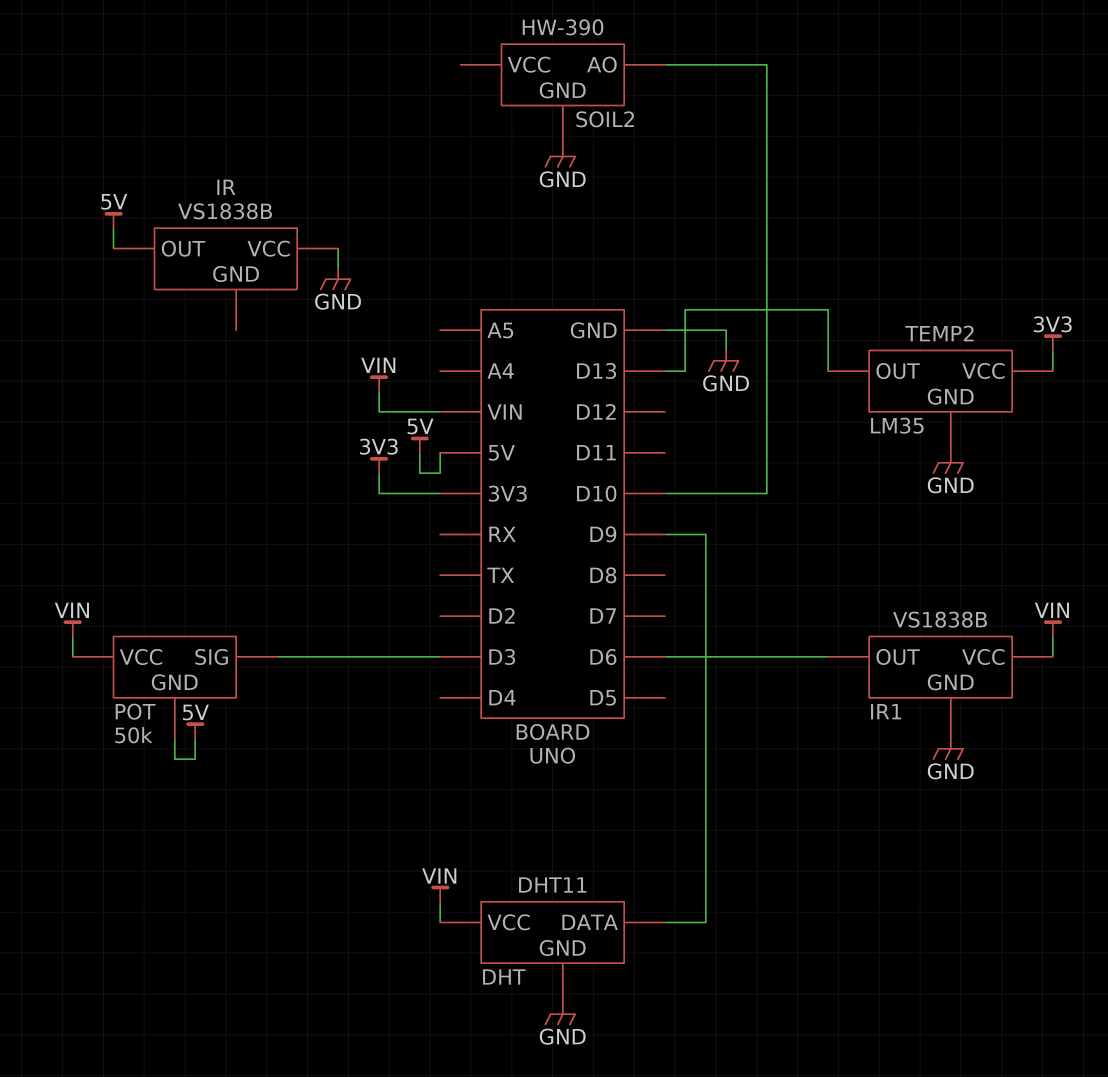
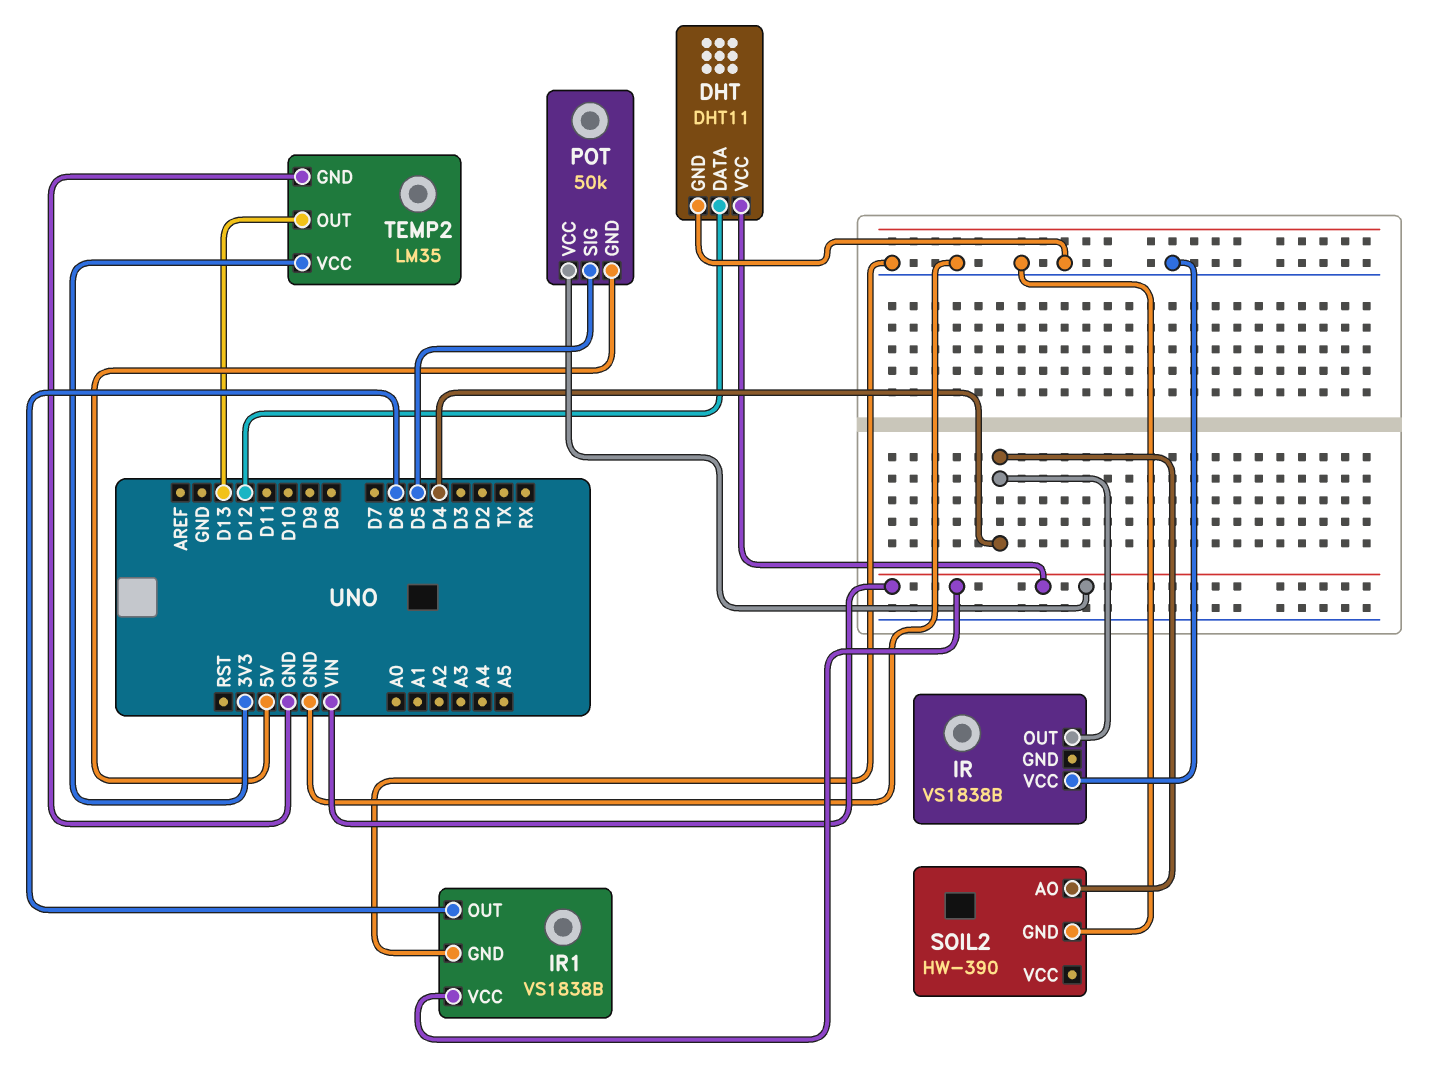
DHT pin DATA: D9 -> D12
IR pin OUT: 5V -> D4
POT pin SIG: D3 -> D5
SOIL2 pin AO: D10 -> D4

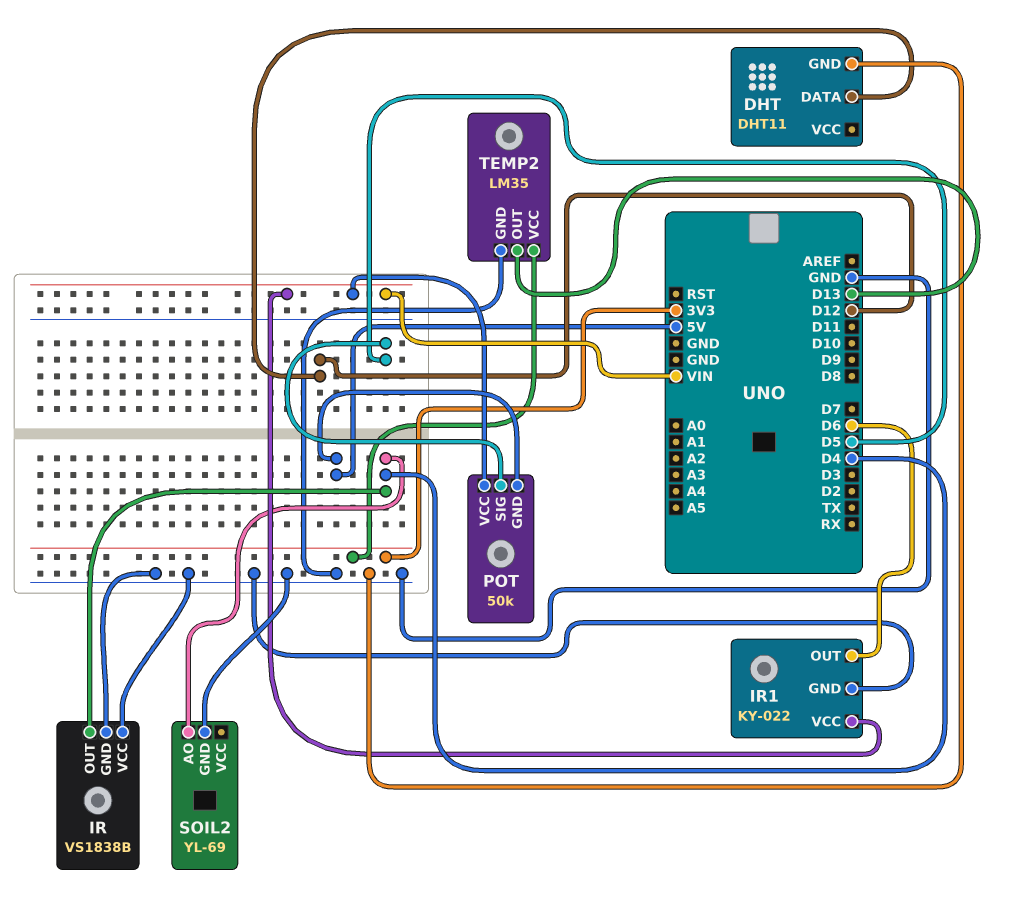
DHT pin VCC: VIN -> none
IR pin GND: none -> GND
IR1: VS1838B -> KY-022
SOIL2: HW-390 -> YL-69

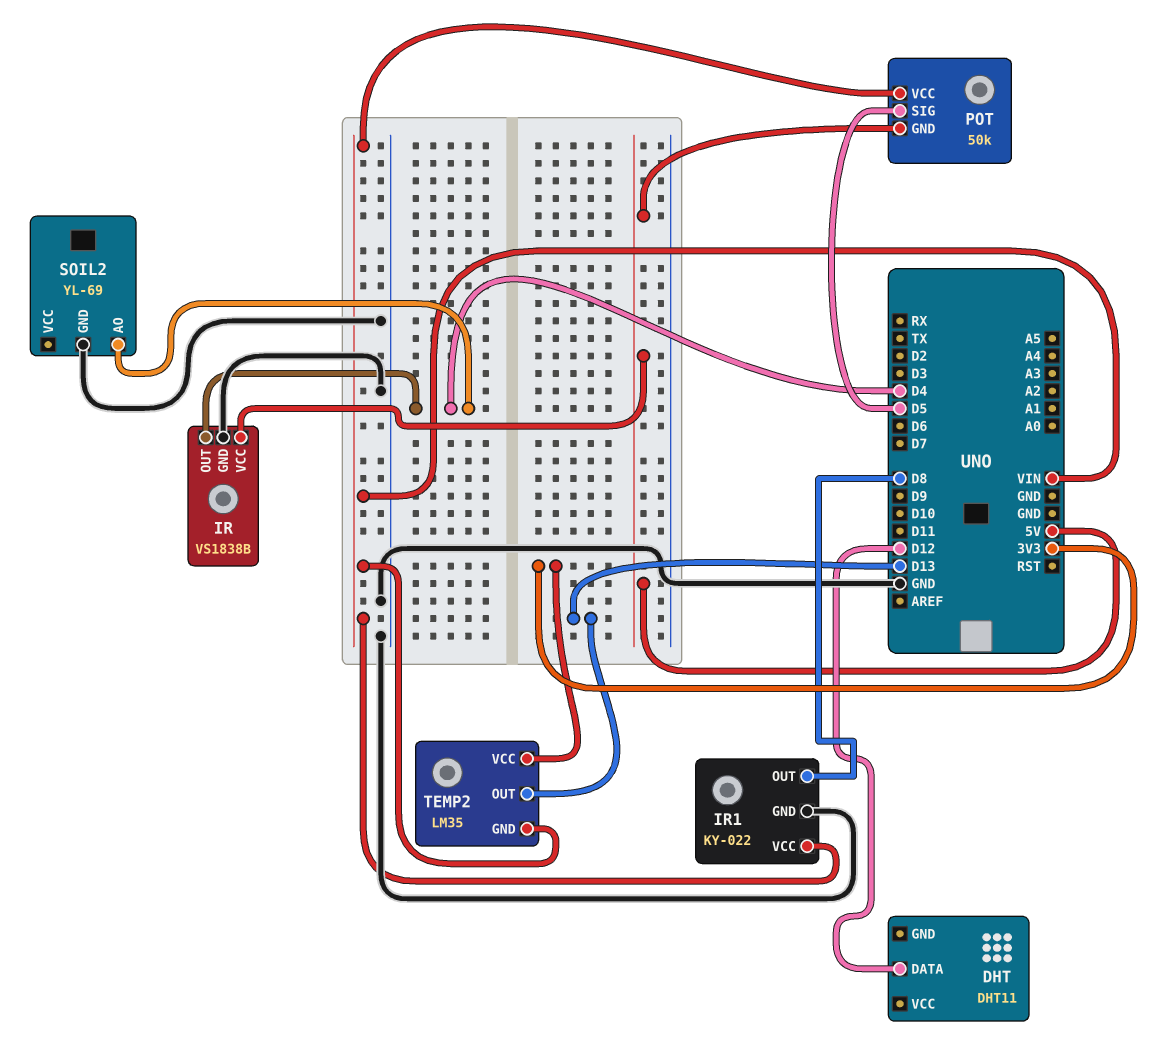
DHT pin GND: GND -> none
IR pin VCC: GND -> 5V
IR1 pin OUT: D6 -> D8
TEMP2 pin GND: GND -> VIN

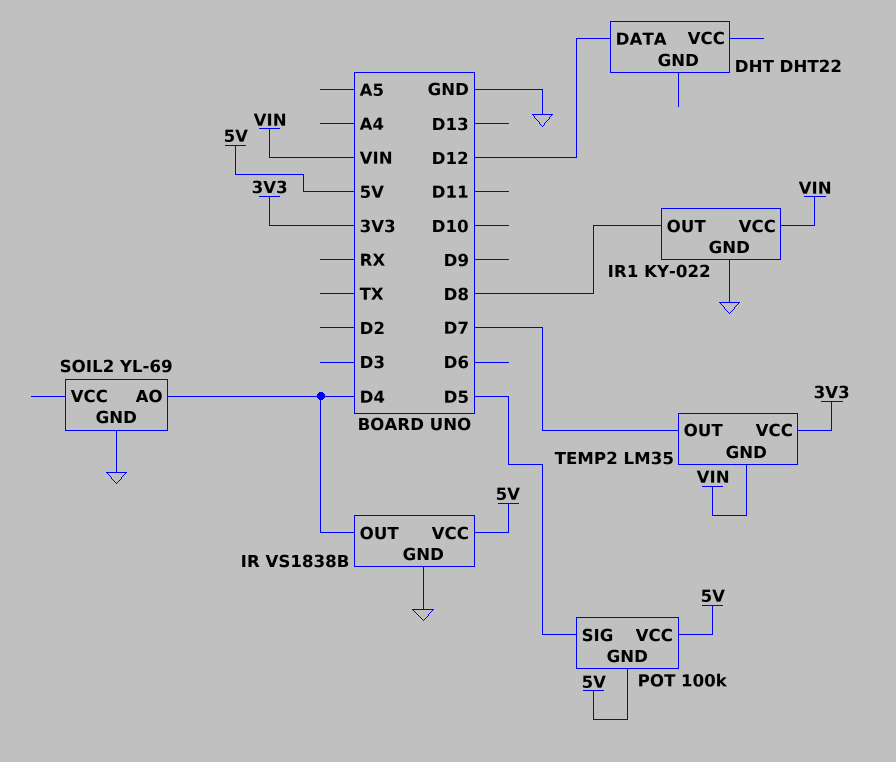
DHT: DHT11 -> DHT22
POT: 50k -> 100k
POT pin VCC: VIN -> 5V
TEMP2 pin OUT: D13 -> D7

